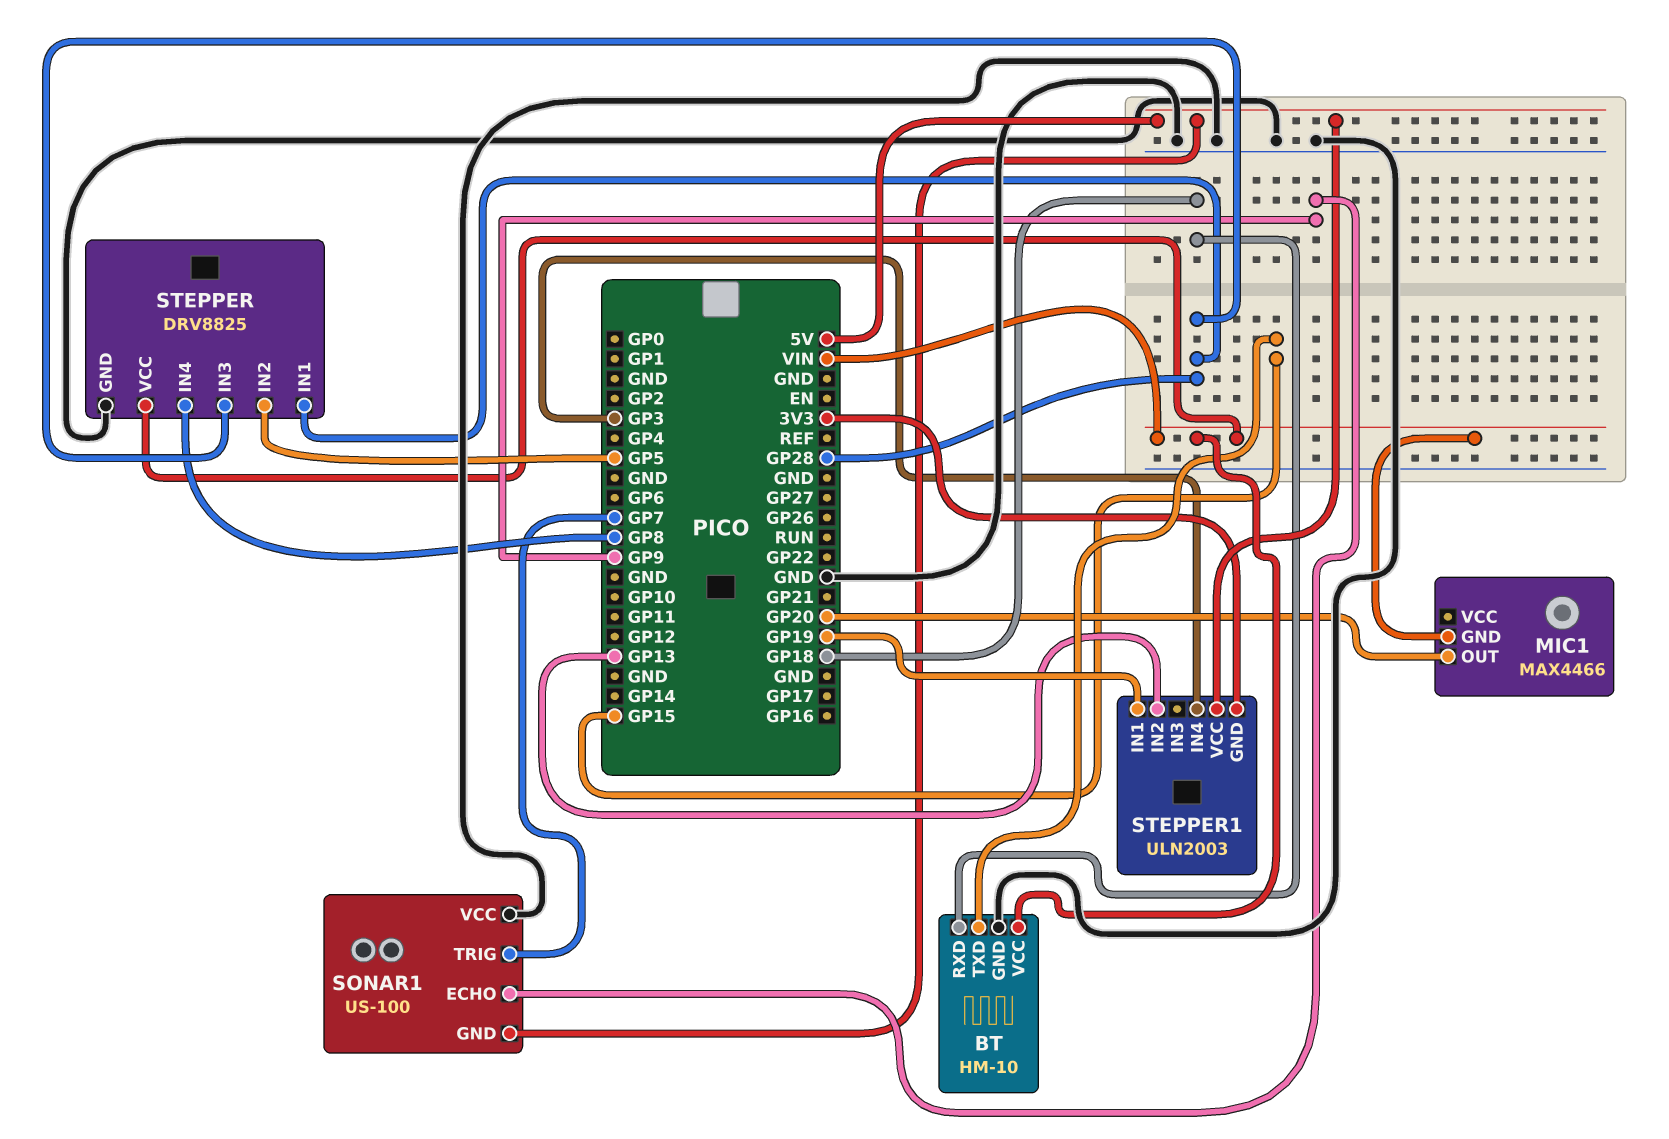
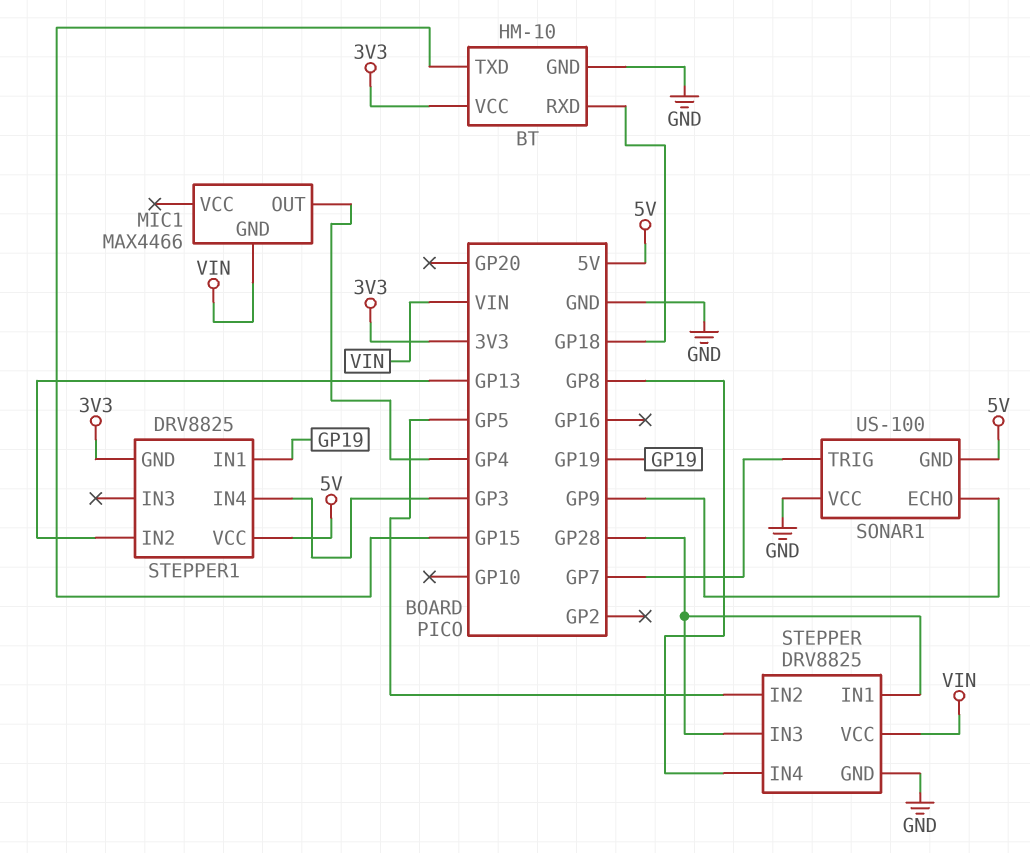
BT pin VCC: VIN -> 3V3
MIC1 pin OUT: GP20 -> GP4
STEPPER1: ULN2003 -> DRV8825

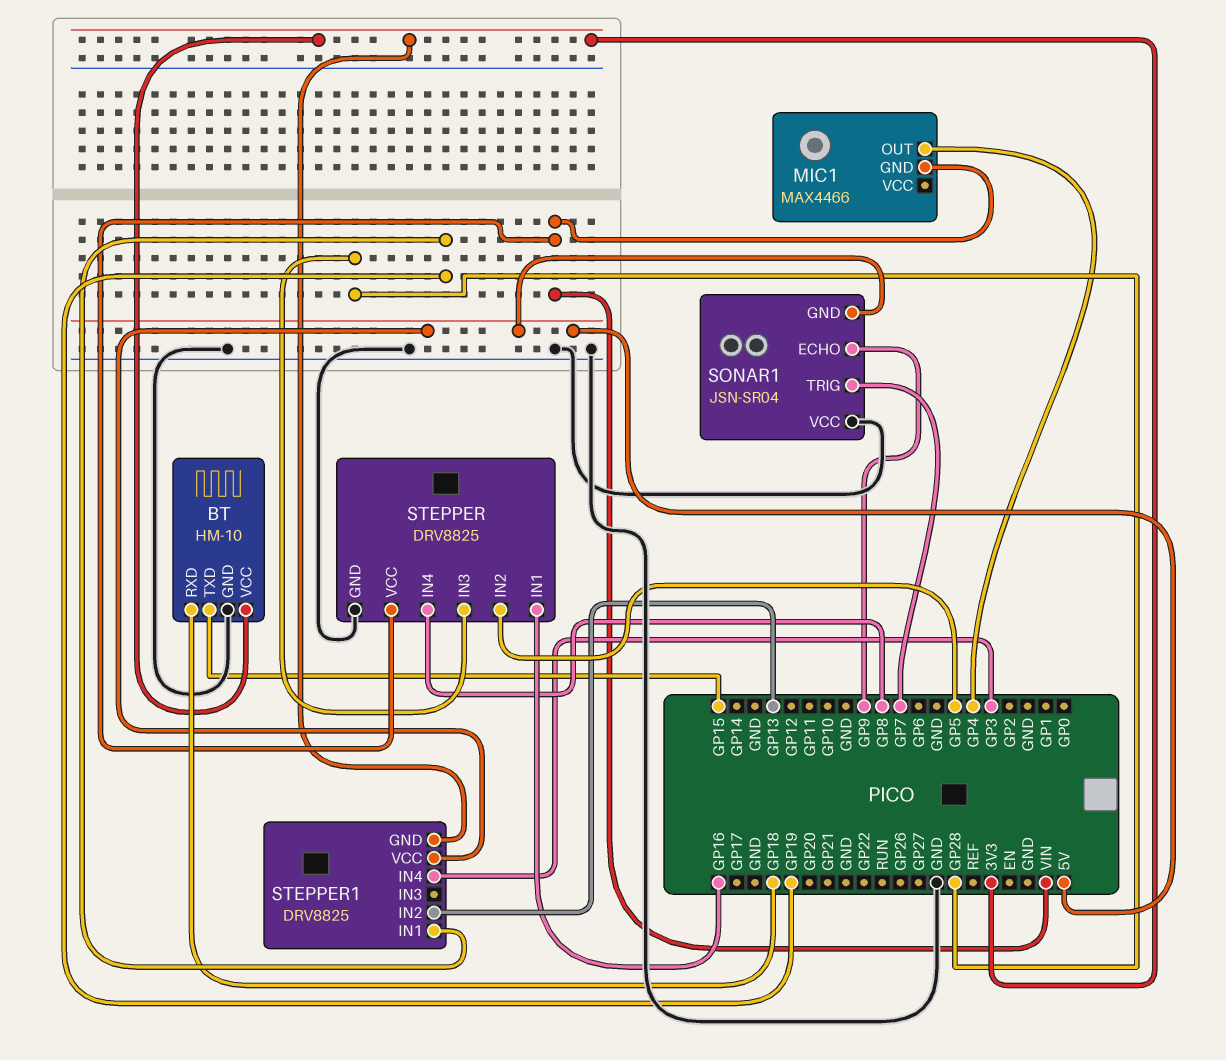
SONAR1: US-100 -> JSN-SR04
STEPPER pin IN1: GP28 -> GP16

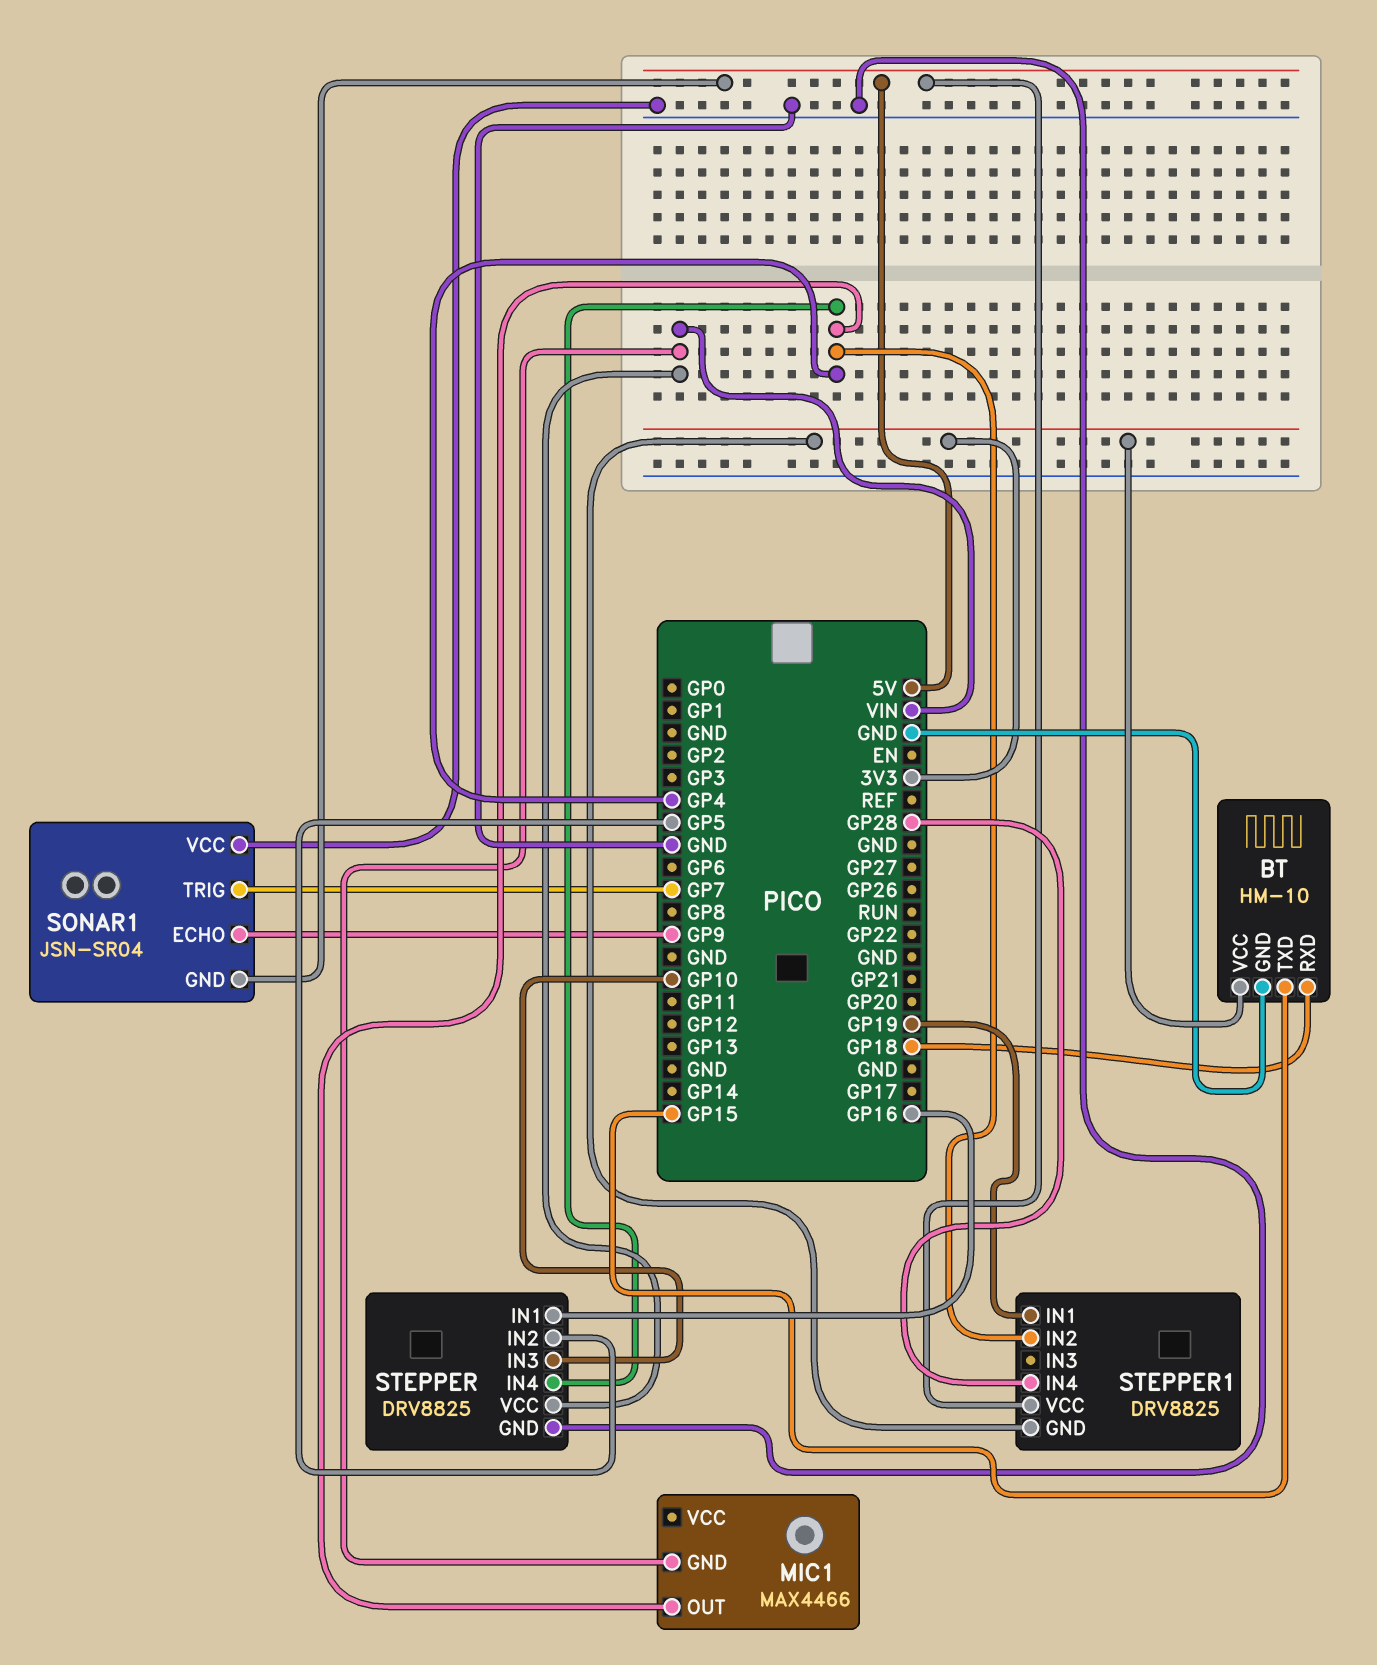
STEPPER pin IN3: GP28 -> GP10
STEPPER pin IN4: GP8 -> GP4
STEPPER1 pin IN2: GP13 -> GP4
STEPPER1 pin IN4: GP3 -> GP28

